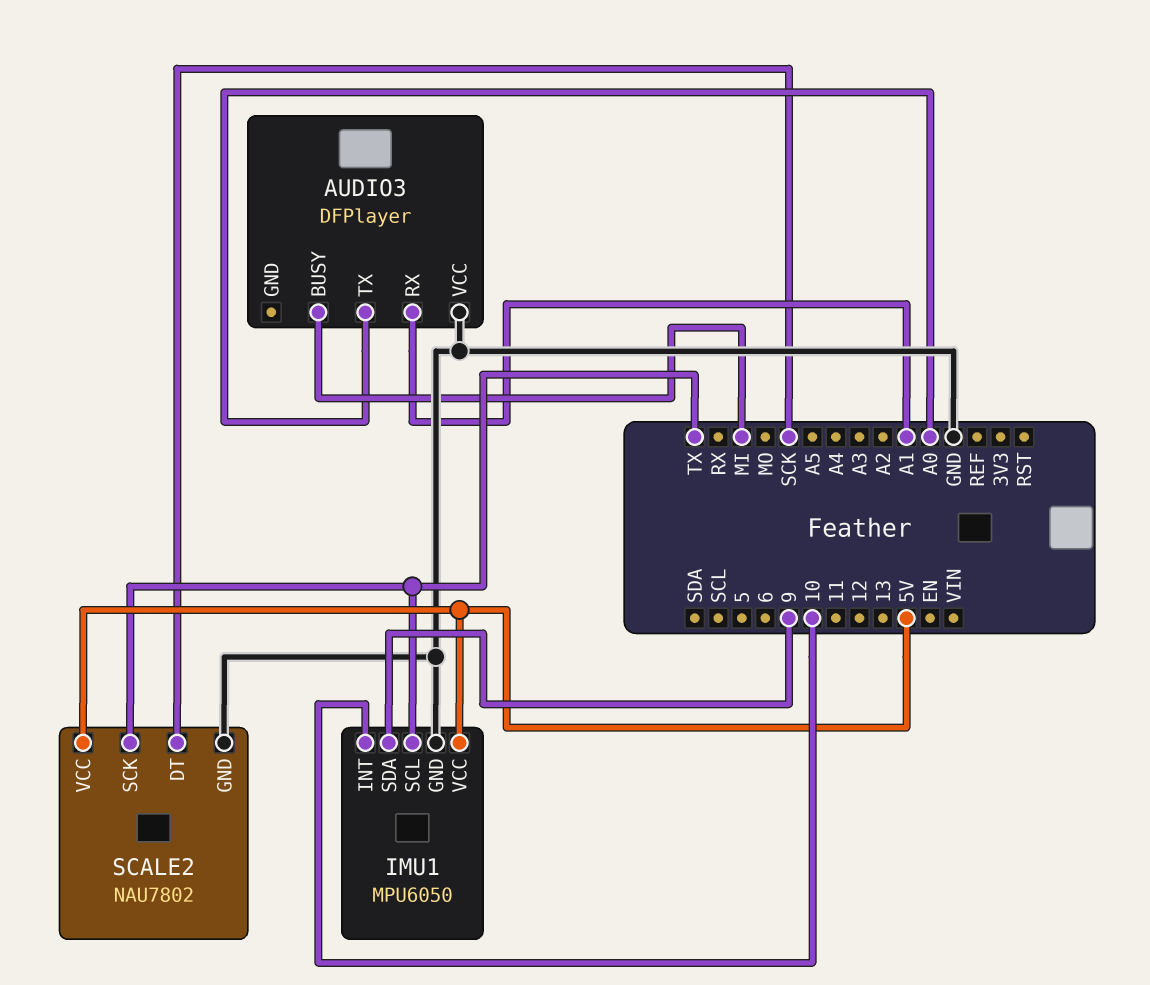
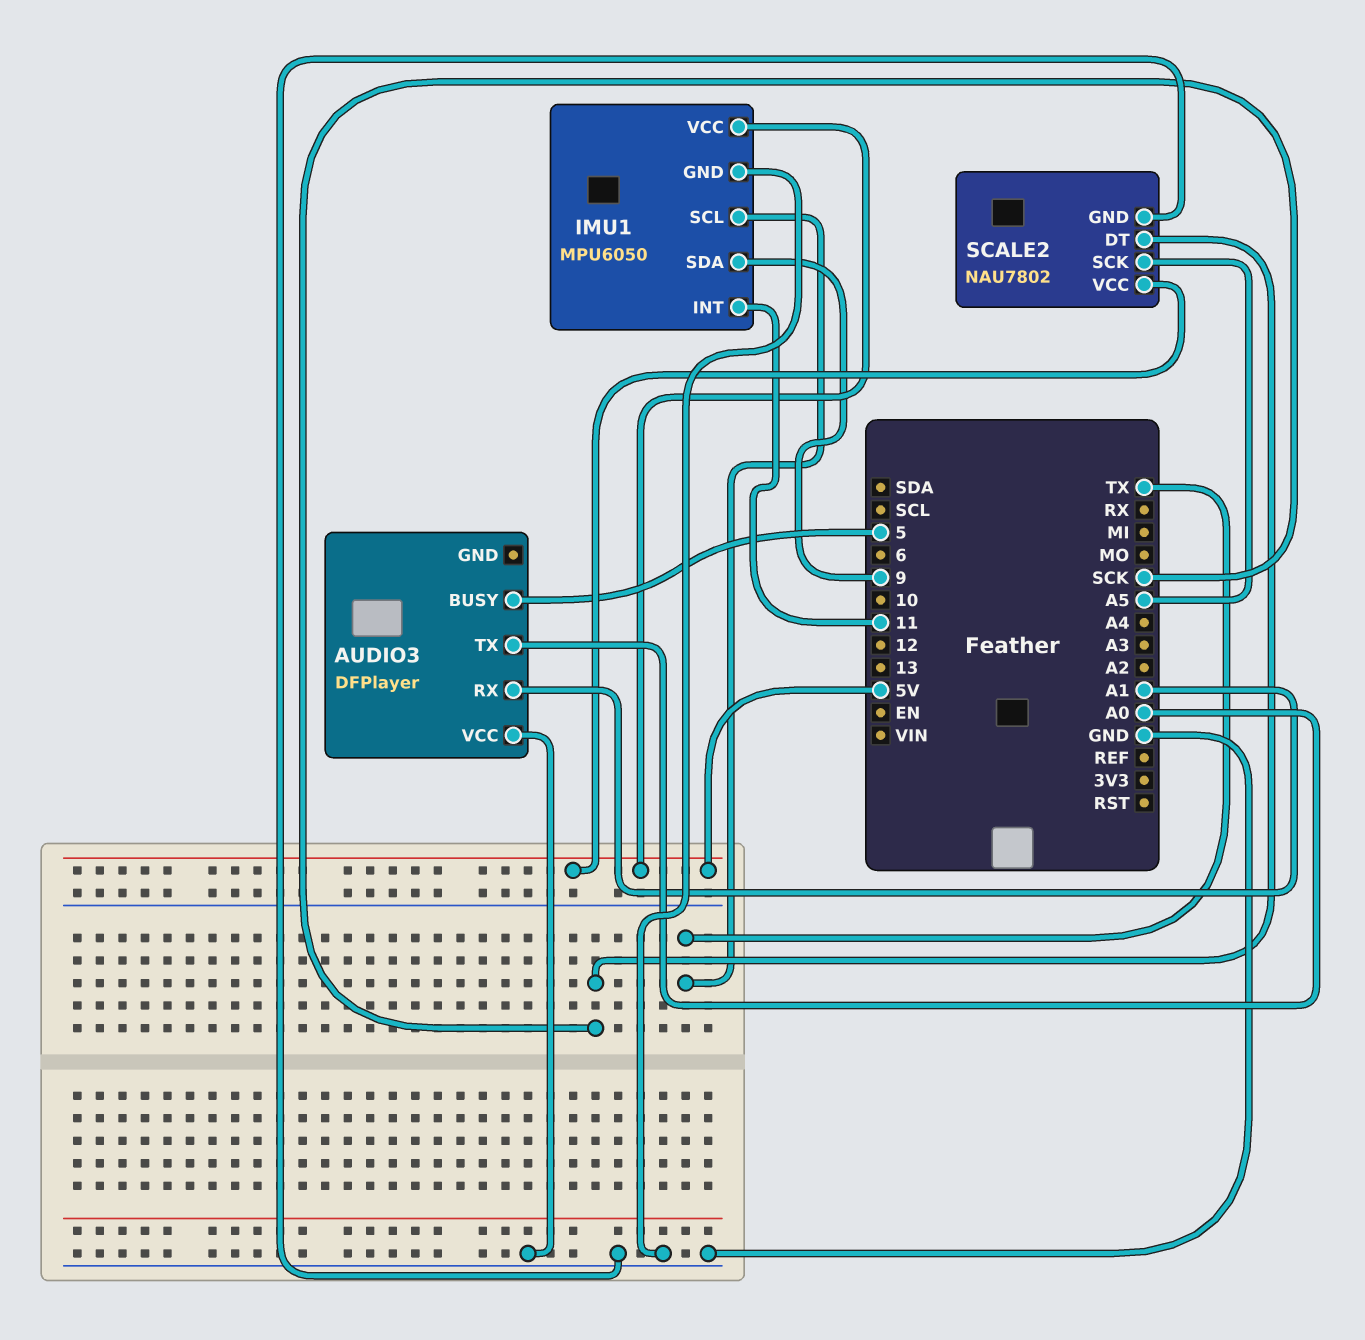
AUDIO3 pin BUSY: MI -> 5
IMU1 pin INT: 10 -> 11
SCALE2 pin SCK: TX -> A5

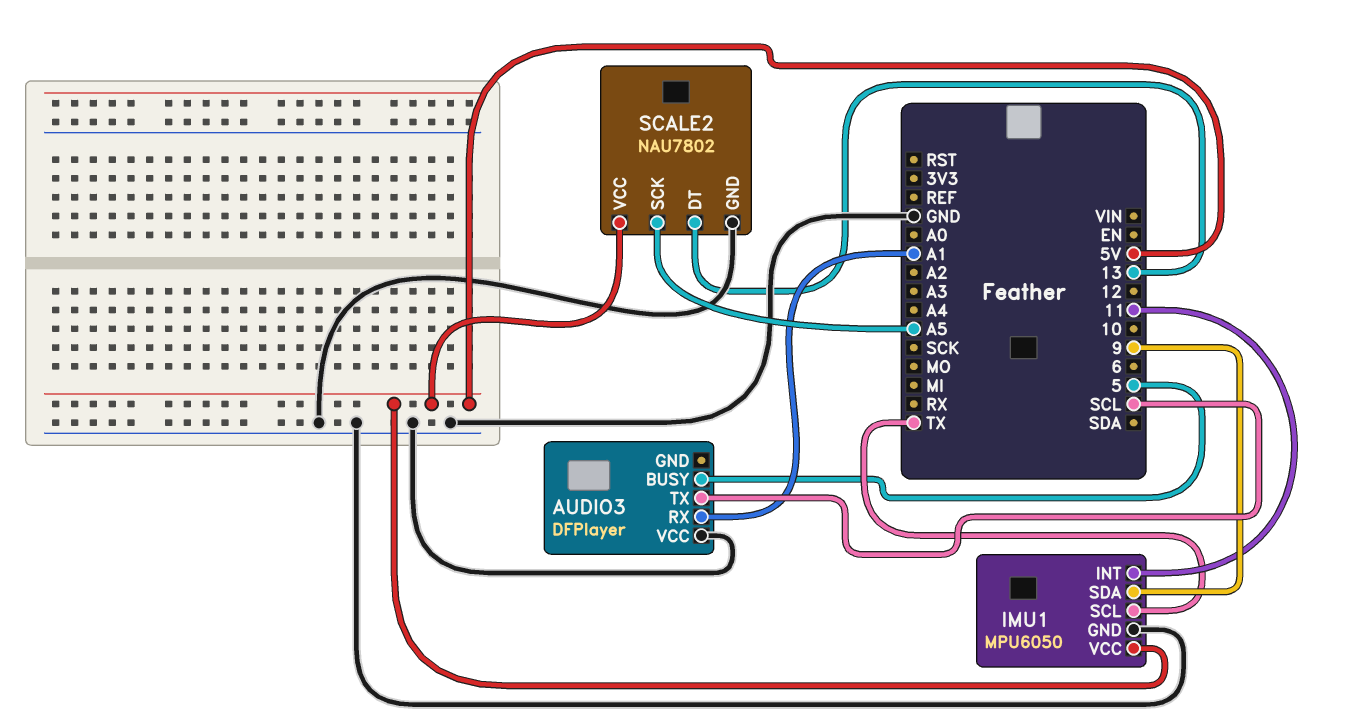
AUDIO3 pin TX: A0 -> SCL
SCALE2 pin DT: SCK -> 13

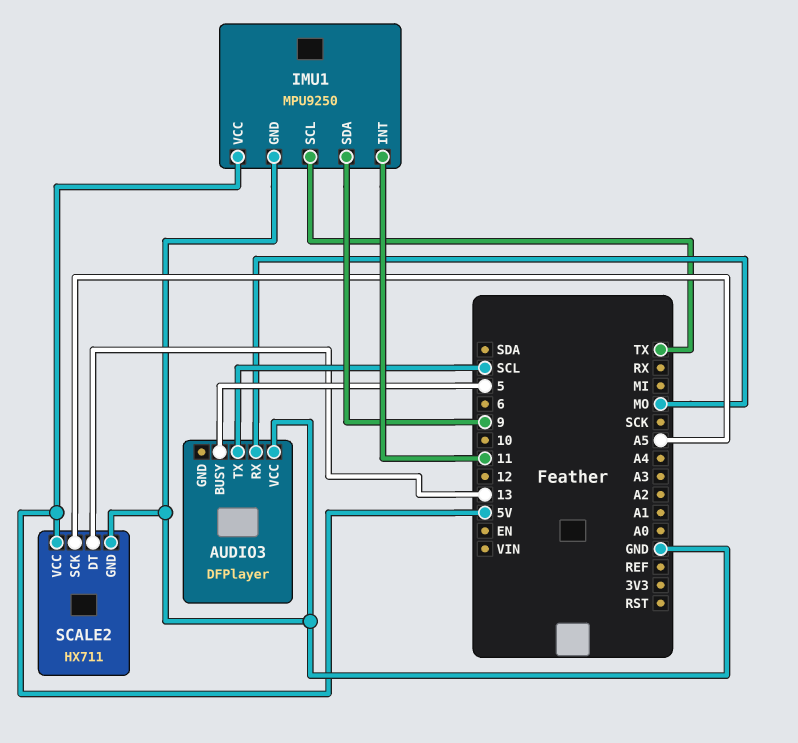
AUDIO3 pin RX: A1 -> MO
IMU1: MPU6050 -> MPU9250
SCALE2: NAU7802 -> HX711

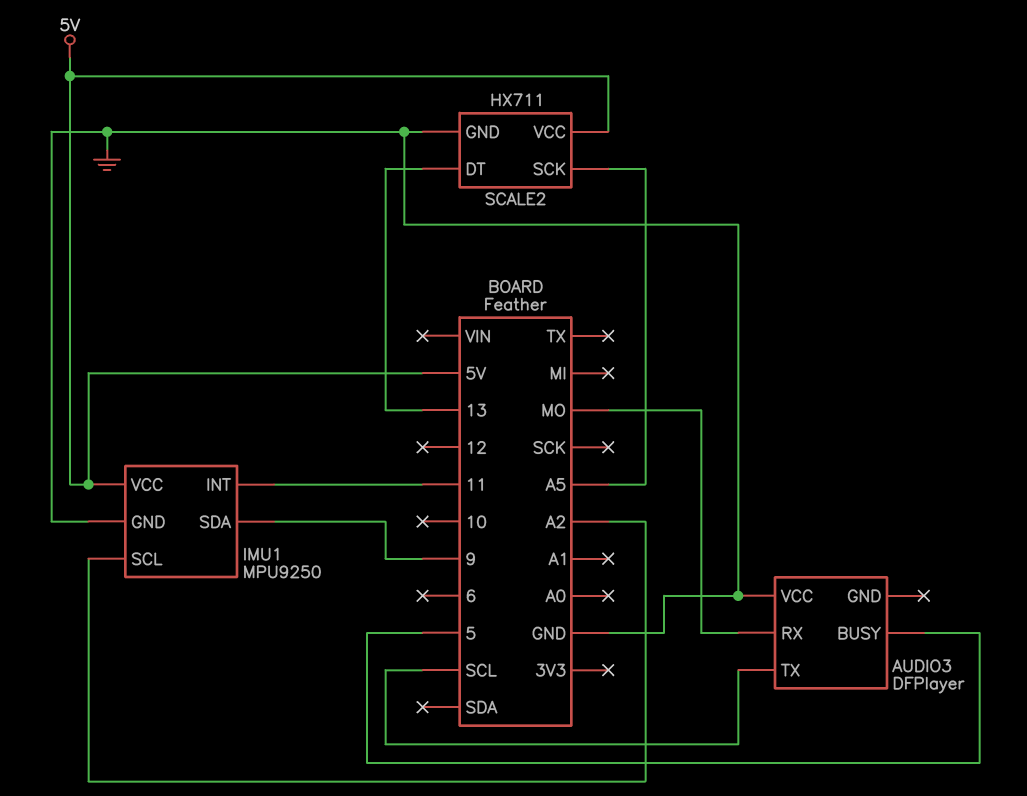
IMU1 pin SCL: TX -> A2

